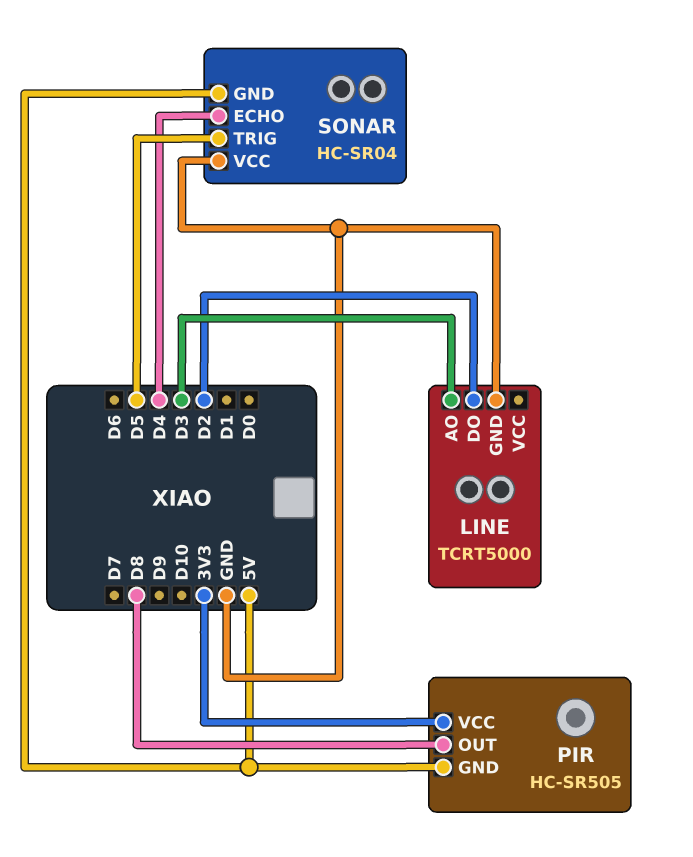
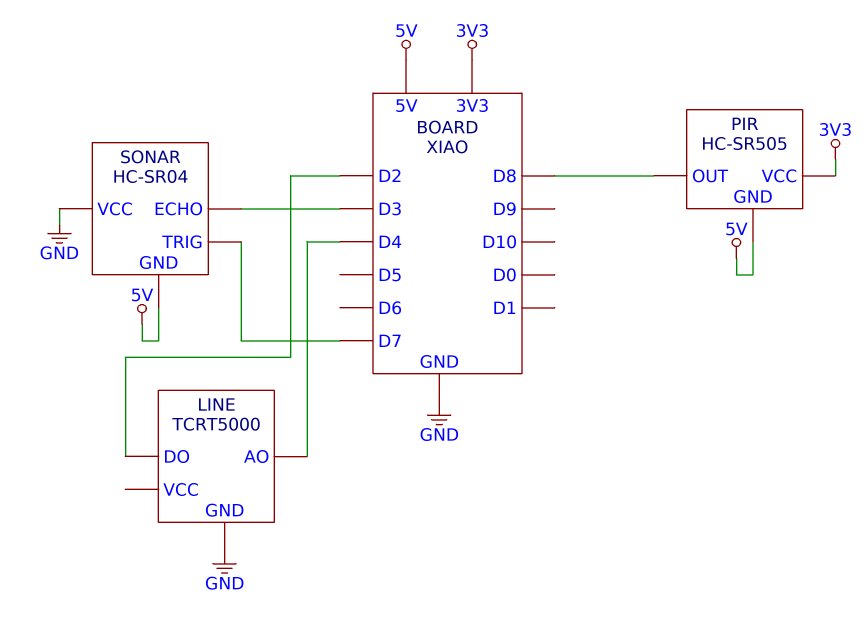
LINE pin AO: D3 -> D4
SONAR pin ECHO: D4 -> D3
SONAR pin TRIG: D5 -> D7

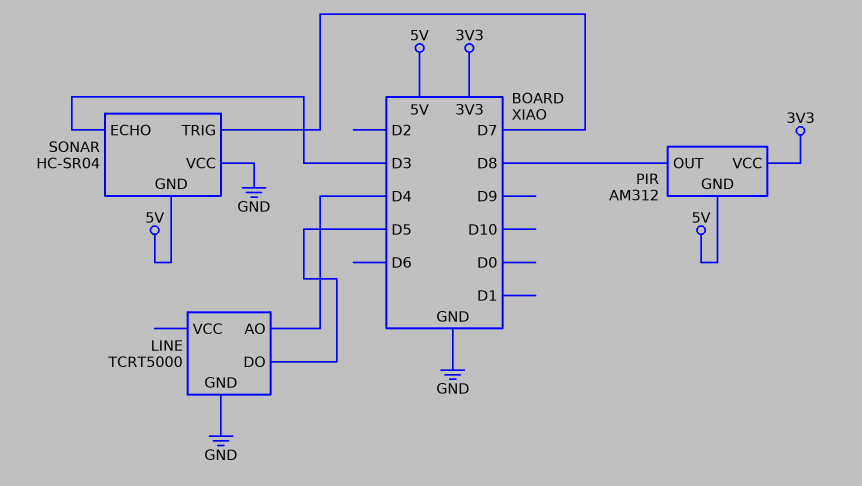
LINE pin DO: D2 -> D5
PIR: HC-SR505 -> AM312

